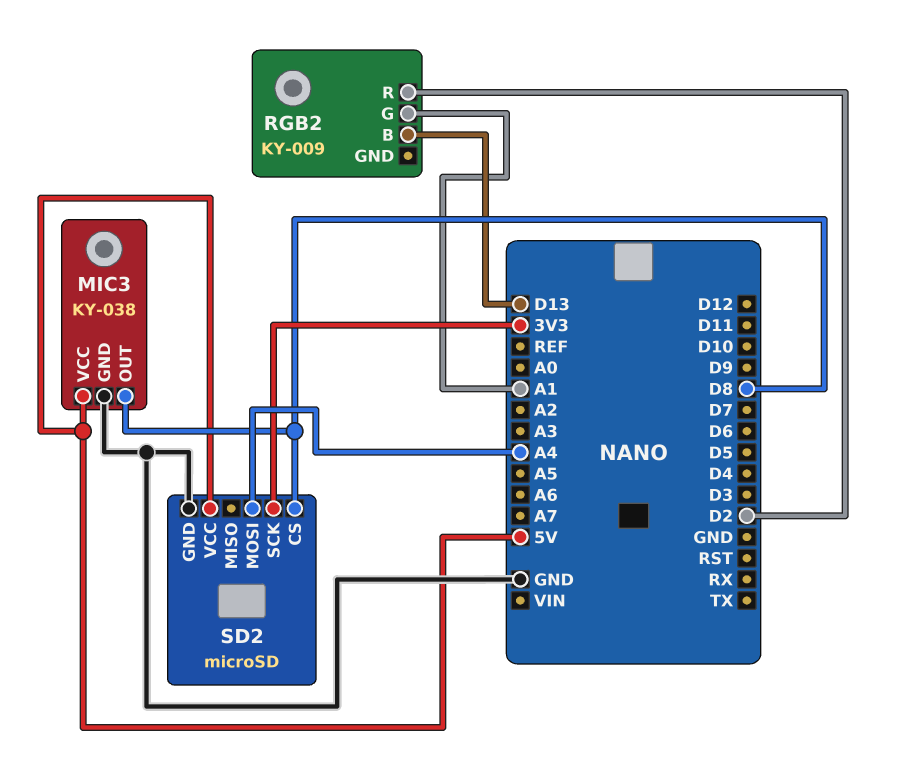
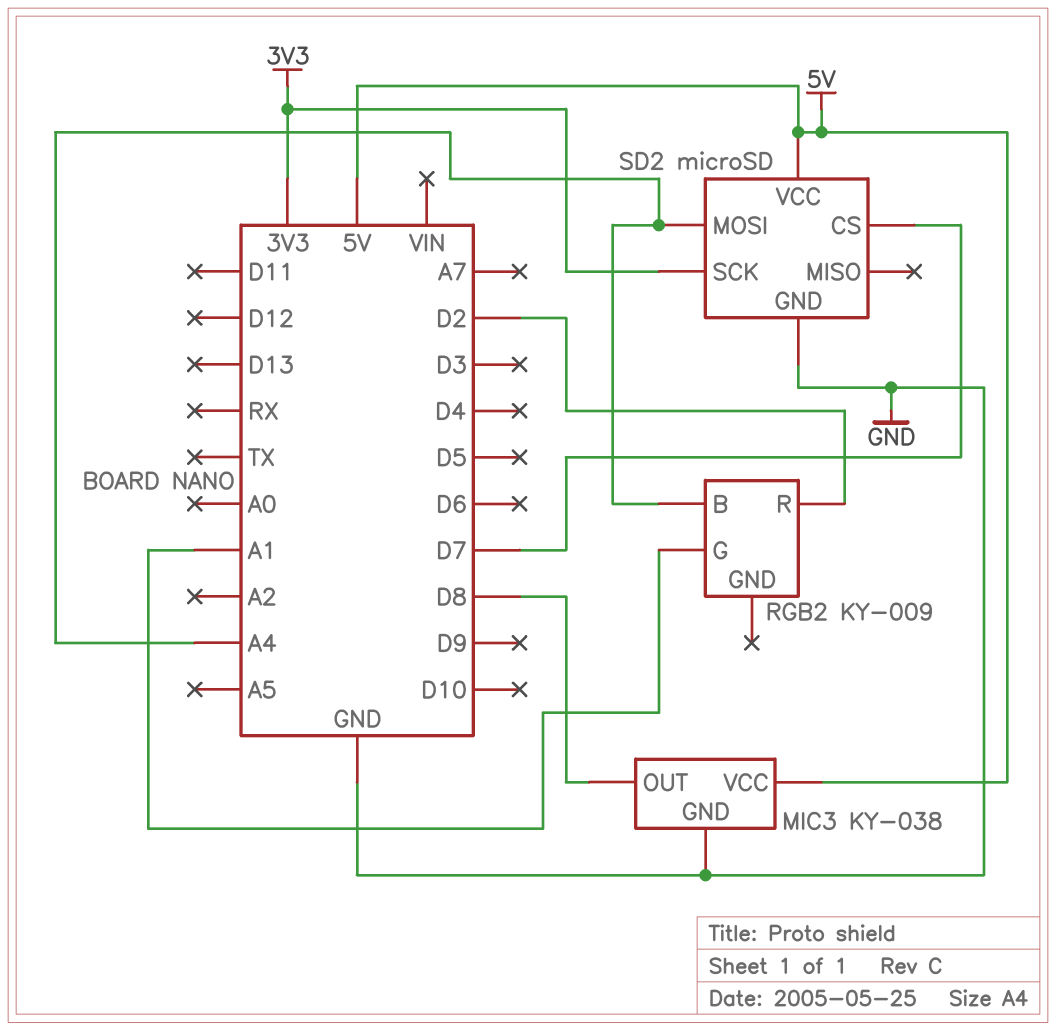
RGB2 pin B: D13 -> A4
SD2 pin CS: D8 -> D7

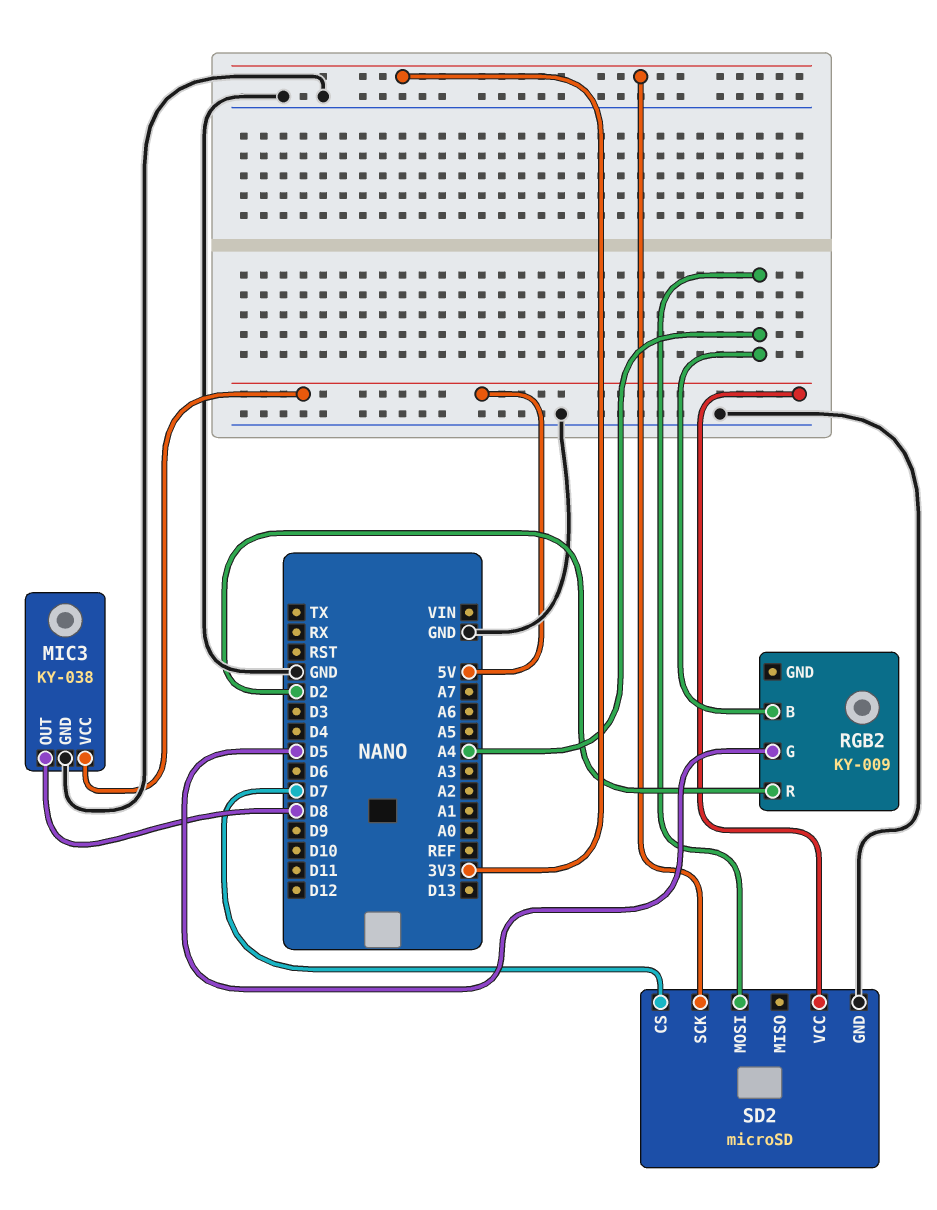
RGB2 pin G: A1 -> D5

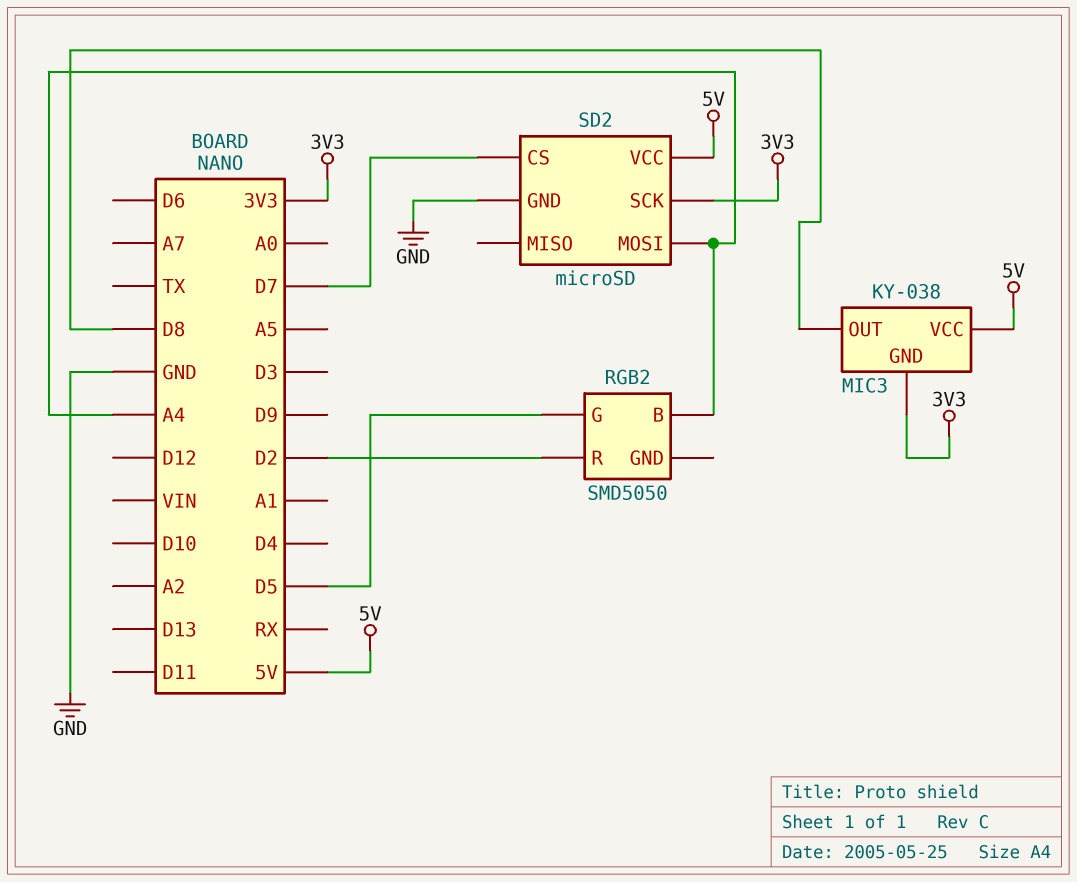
MIC3 pin GND: GND -> 3V3
RGB2: KY-009 -> SMD5050

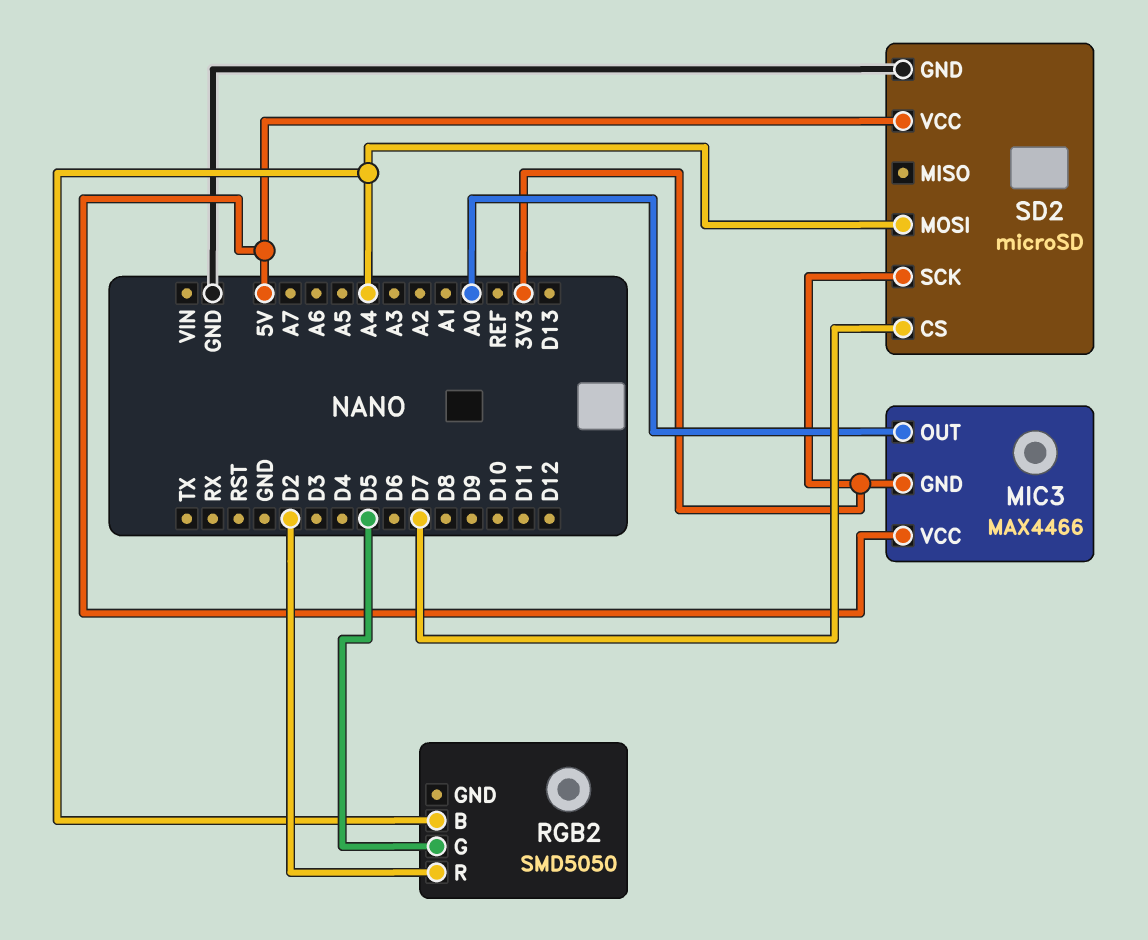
MIC3: KY-038 -> MAX4466
MIC3 pin OUT: D8 -> A0

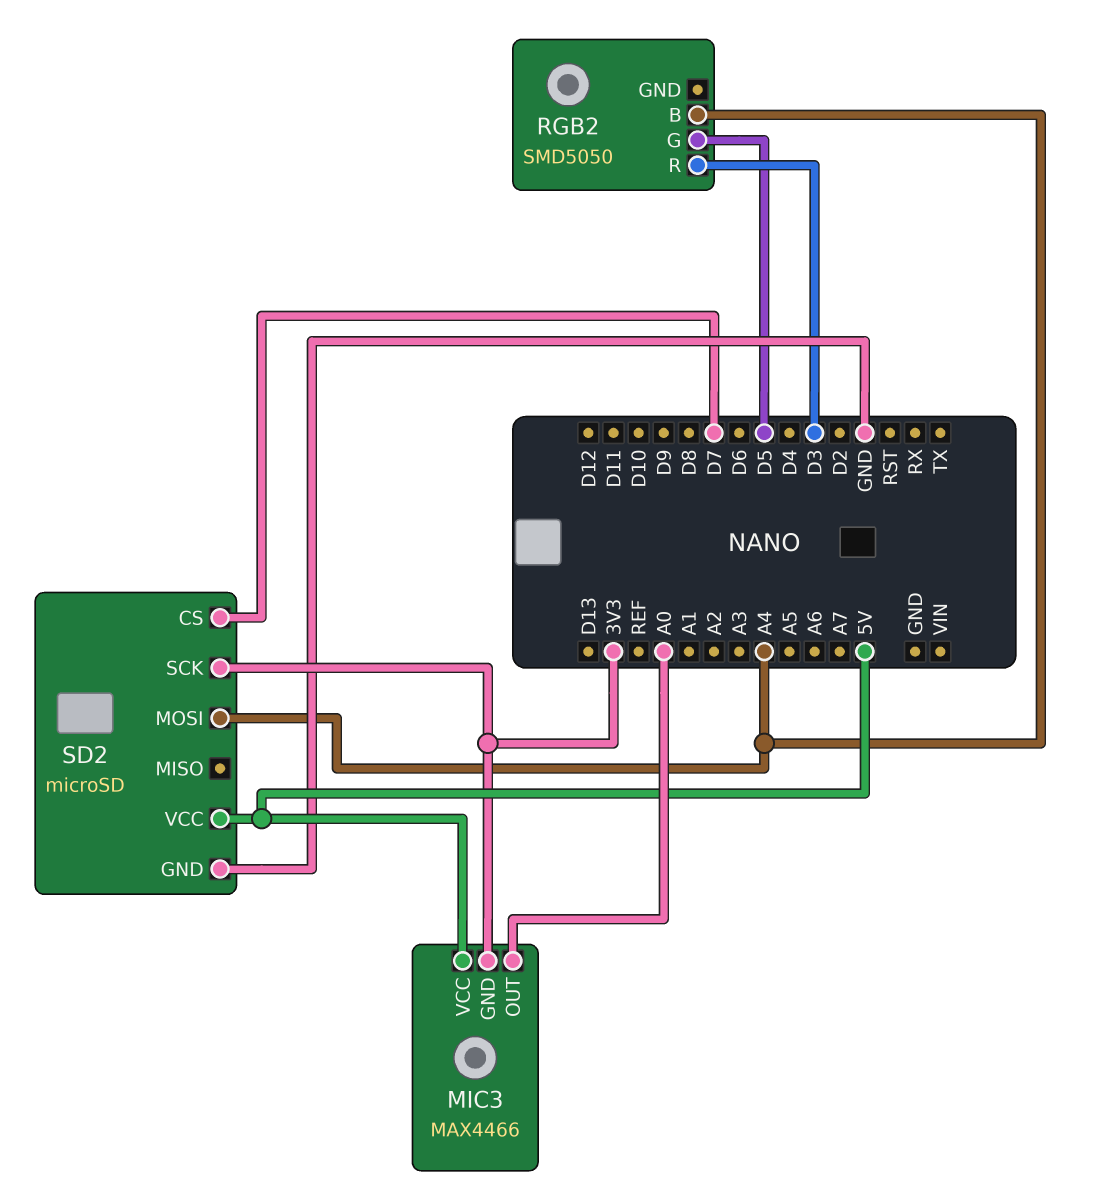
RGB2 pin R: D2 -> D3

